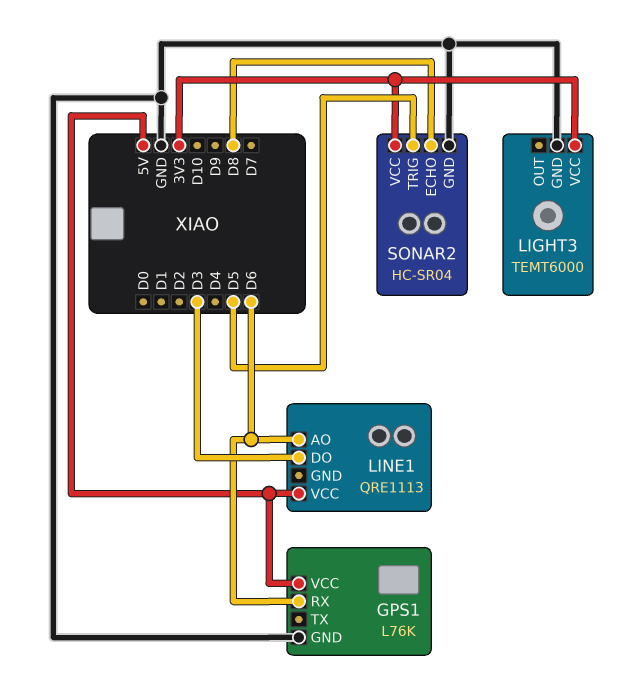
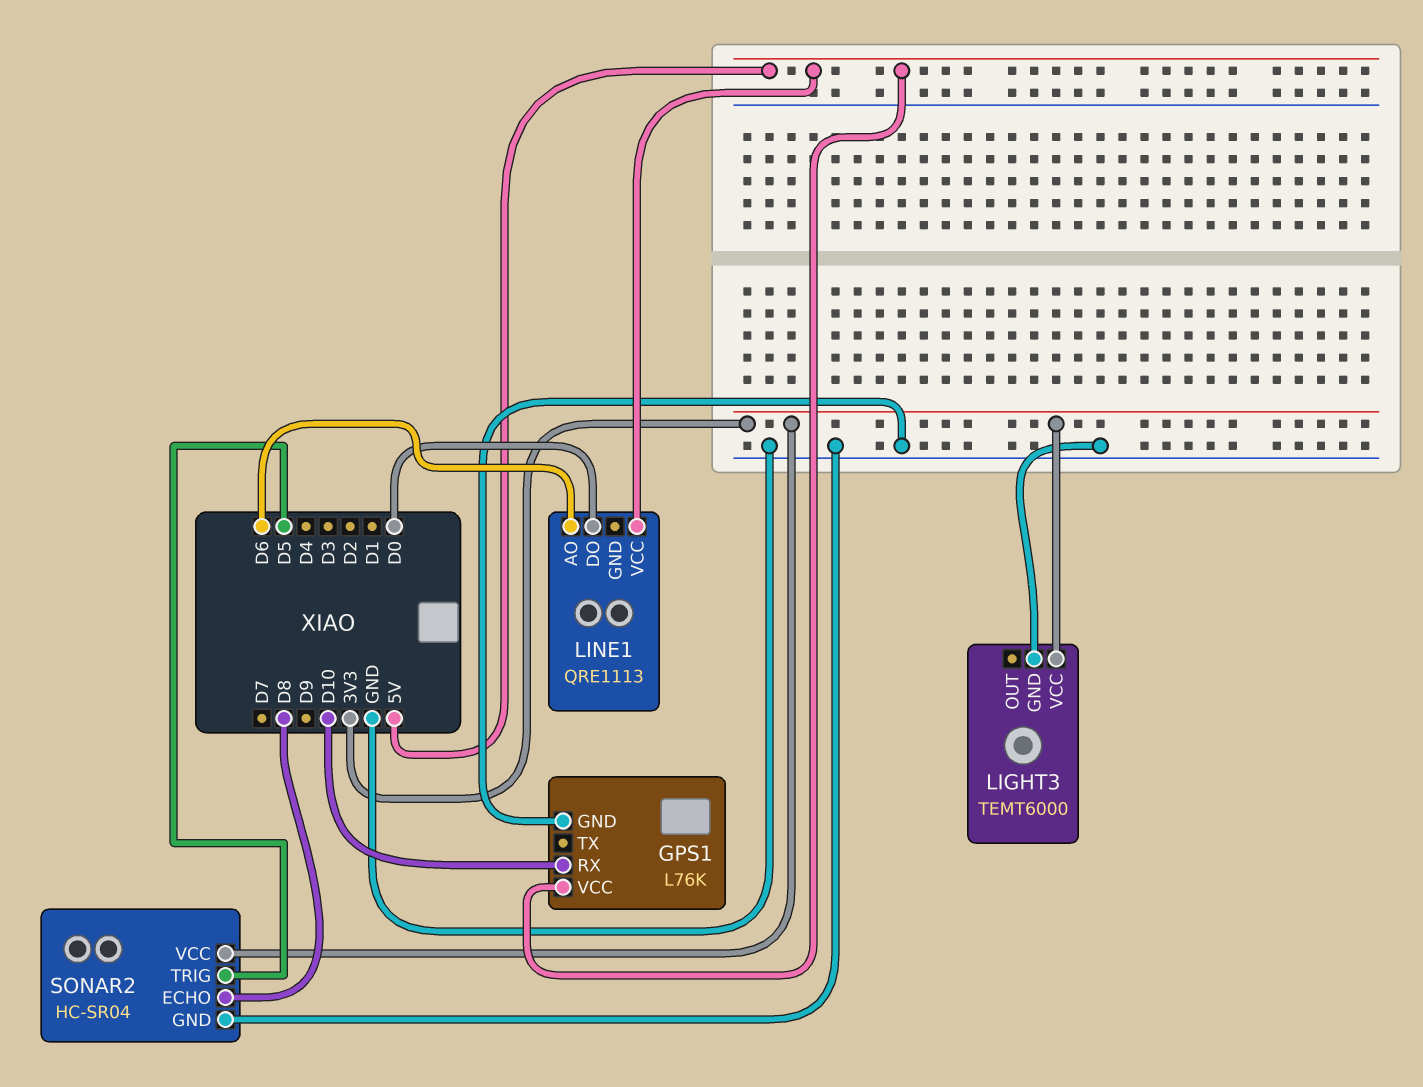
GPS1 pin RX: D6 -> D10
LINE1 pin DO: D3 -> D0

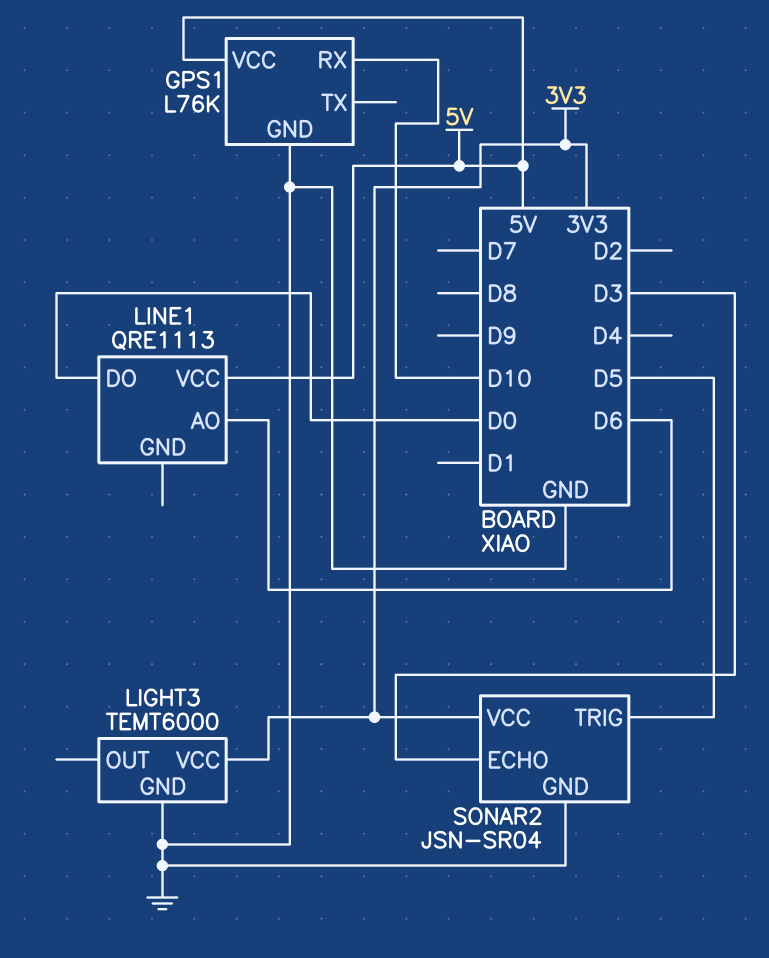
SONAR2: HC-SR04 -> JSN-SR04
SONAR2 pin ECHO: D8 -> D3

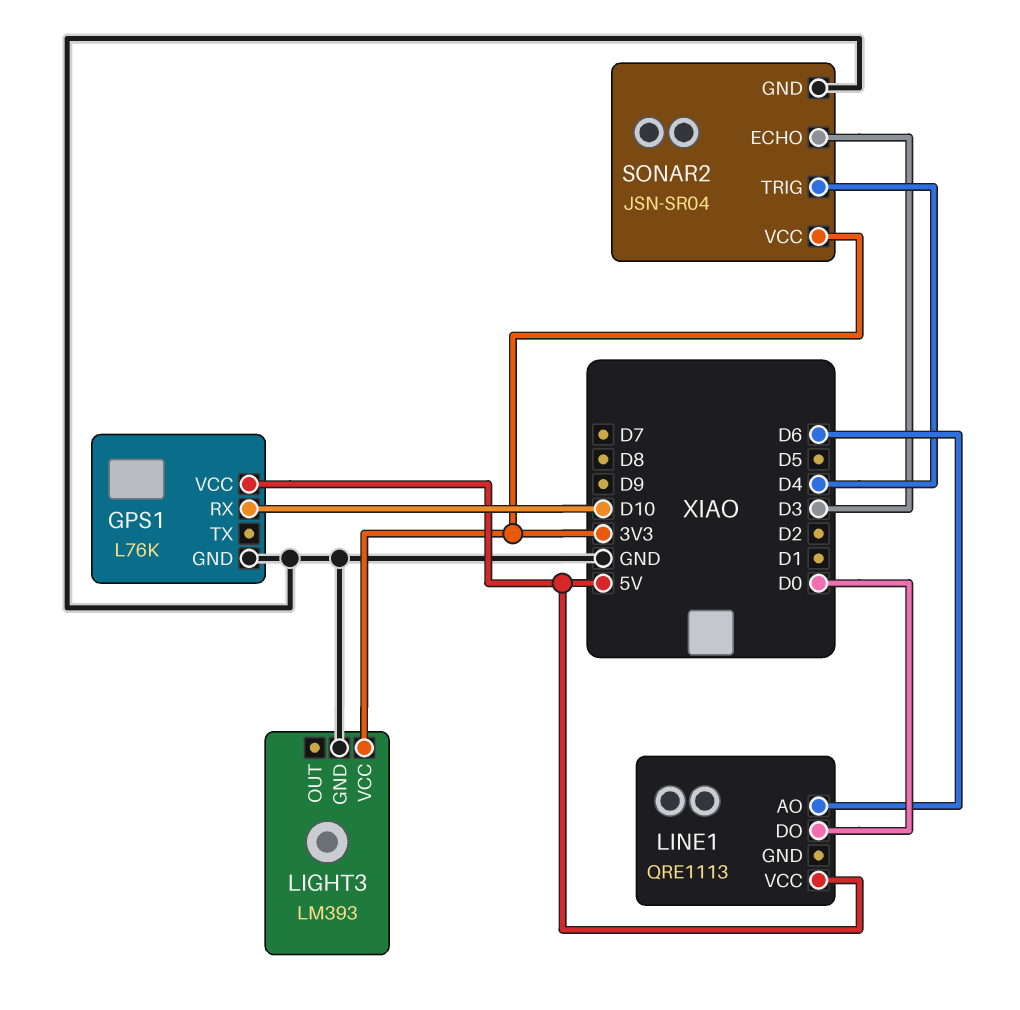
LIGHT3: TEMT6000 -> LM393
SONAR2 pin TRIG: D5 -> D4

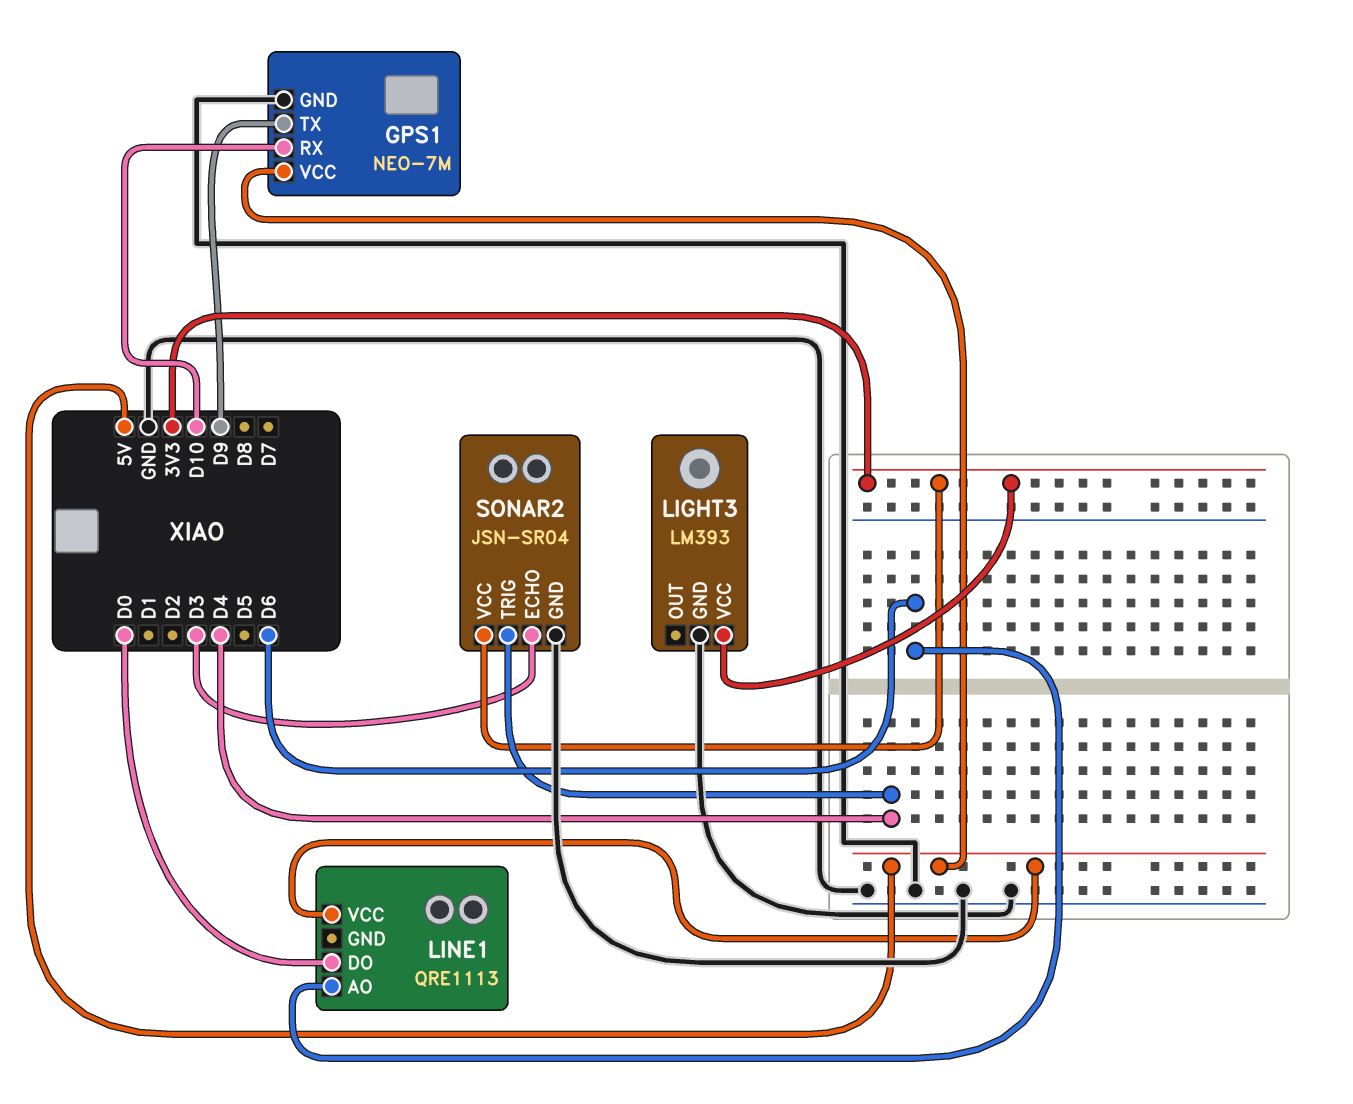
GPS1: L76K -> NEO-7M
GPS1 pin TX: none -> D9

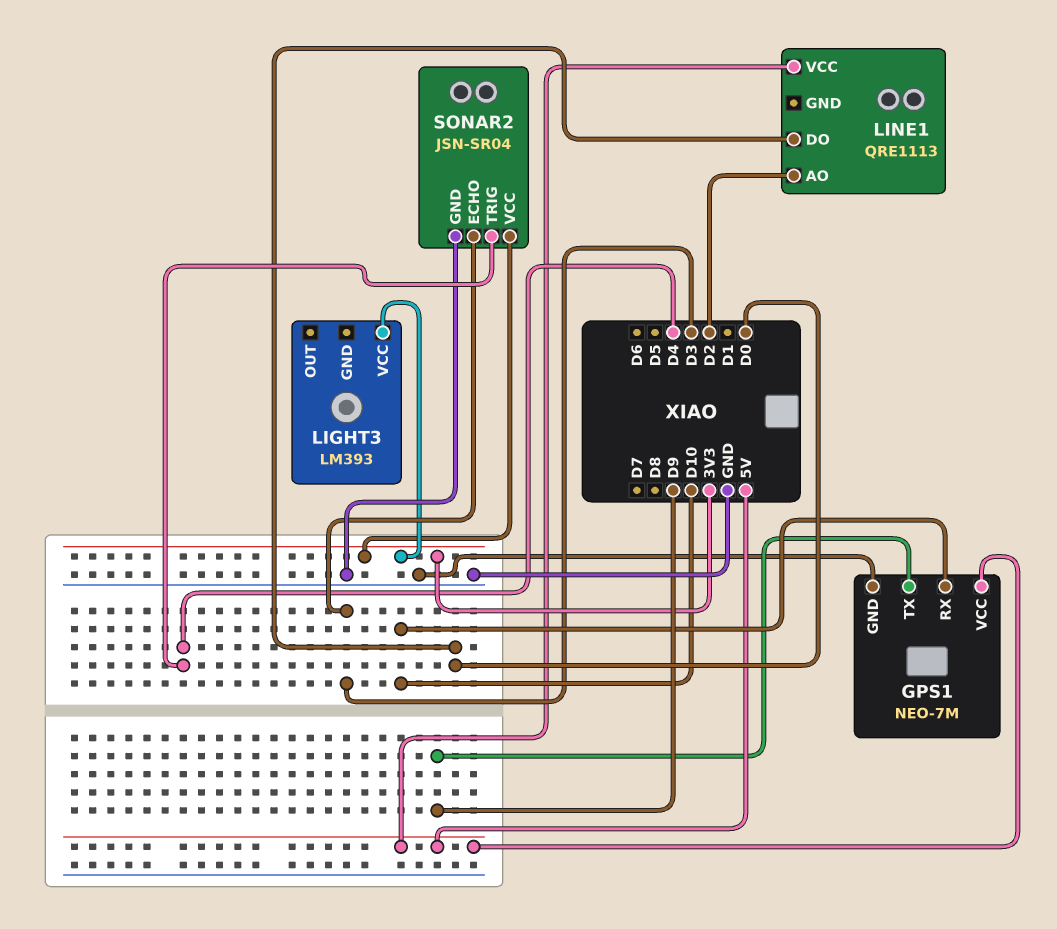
LIGHT3 pin GND: GND -> none
LINE1 pin AO: D6 -> D2

